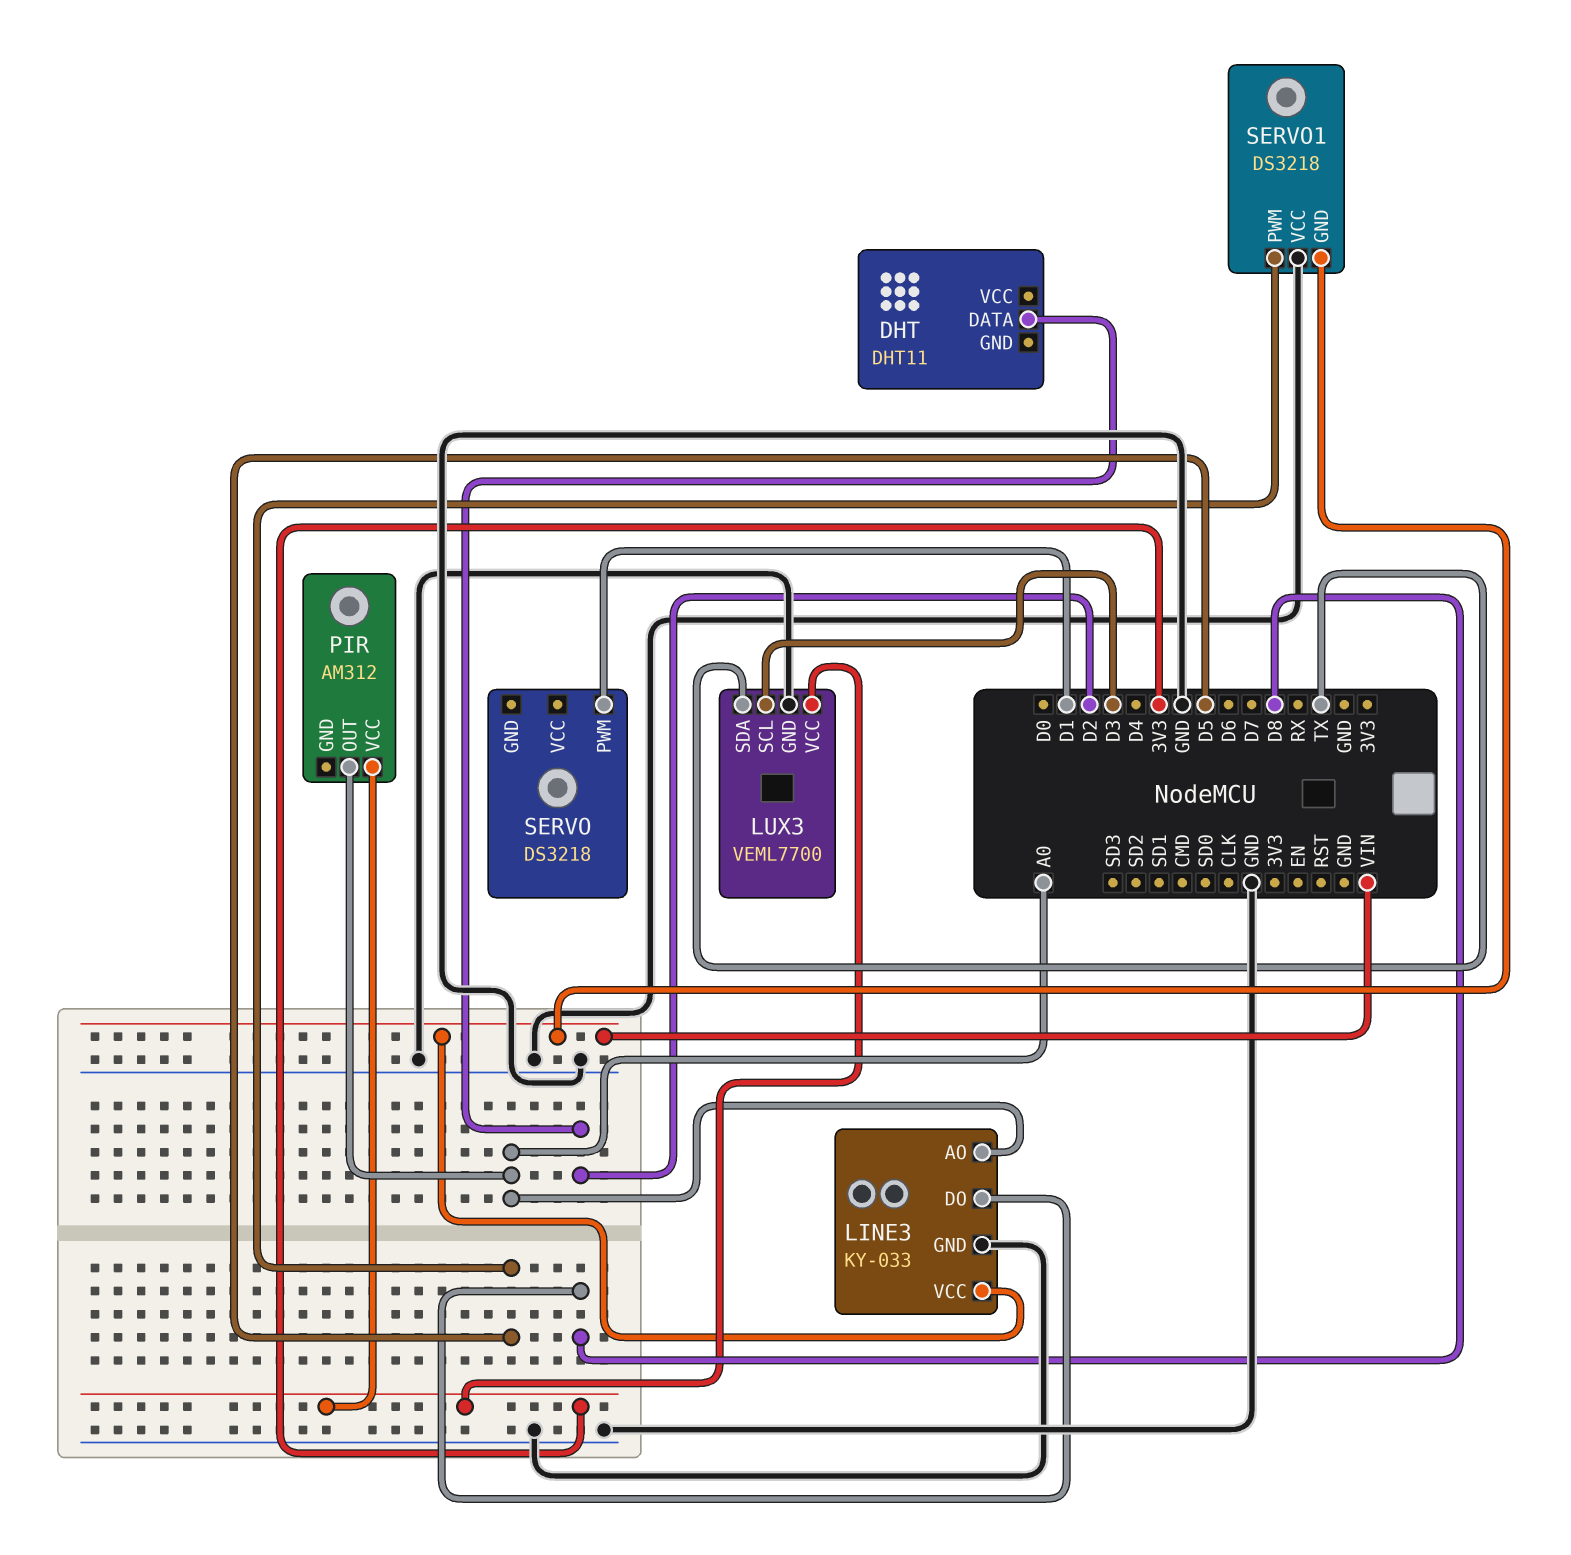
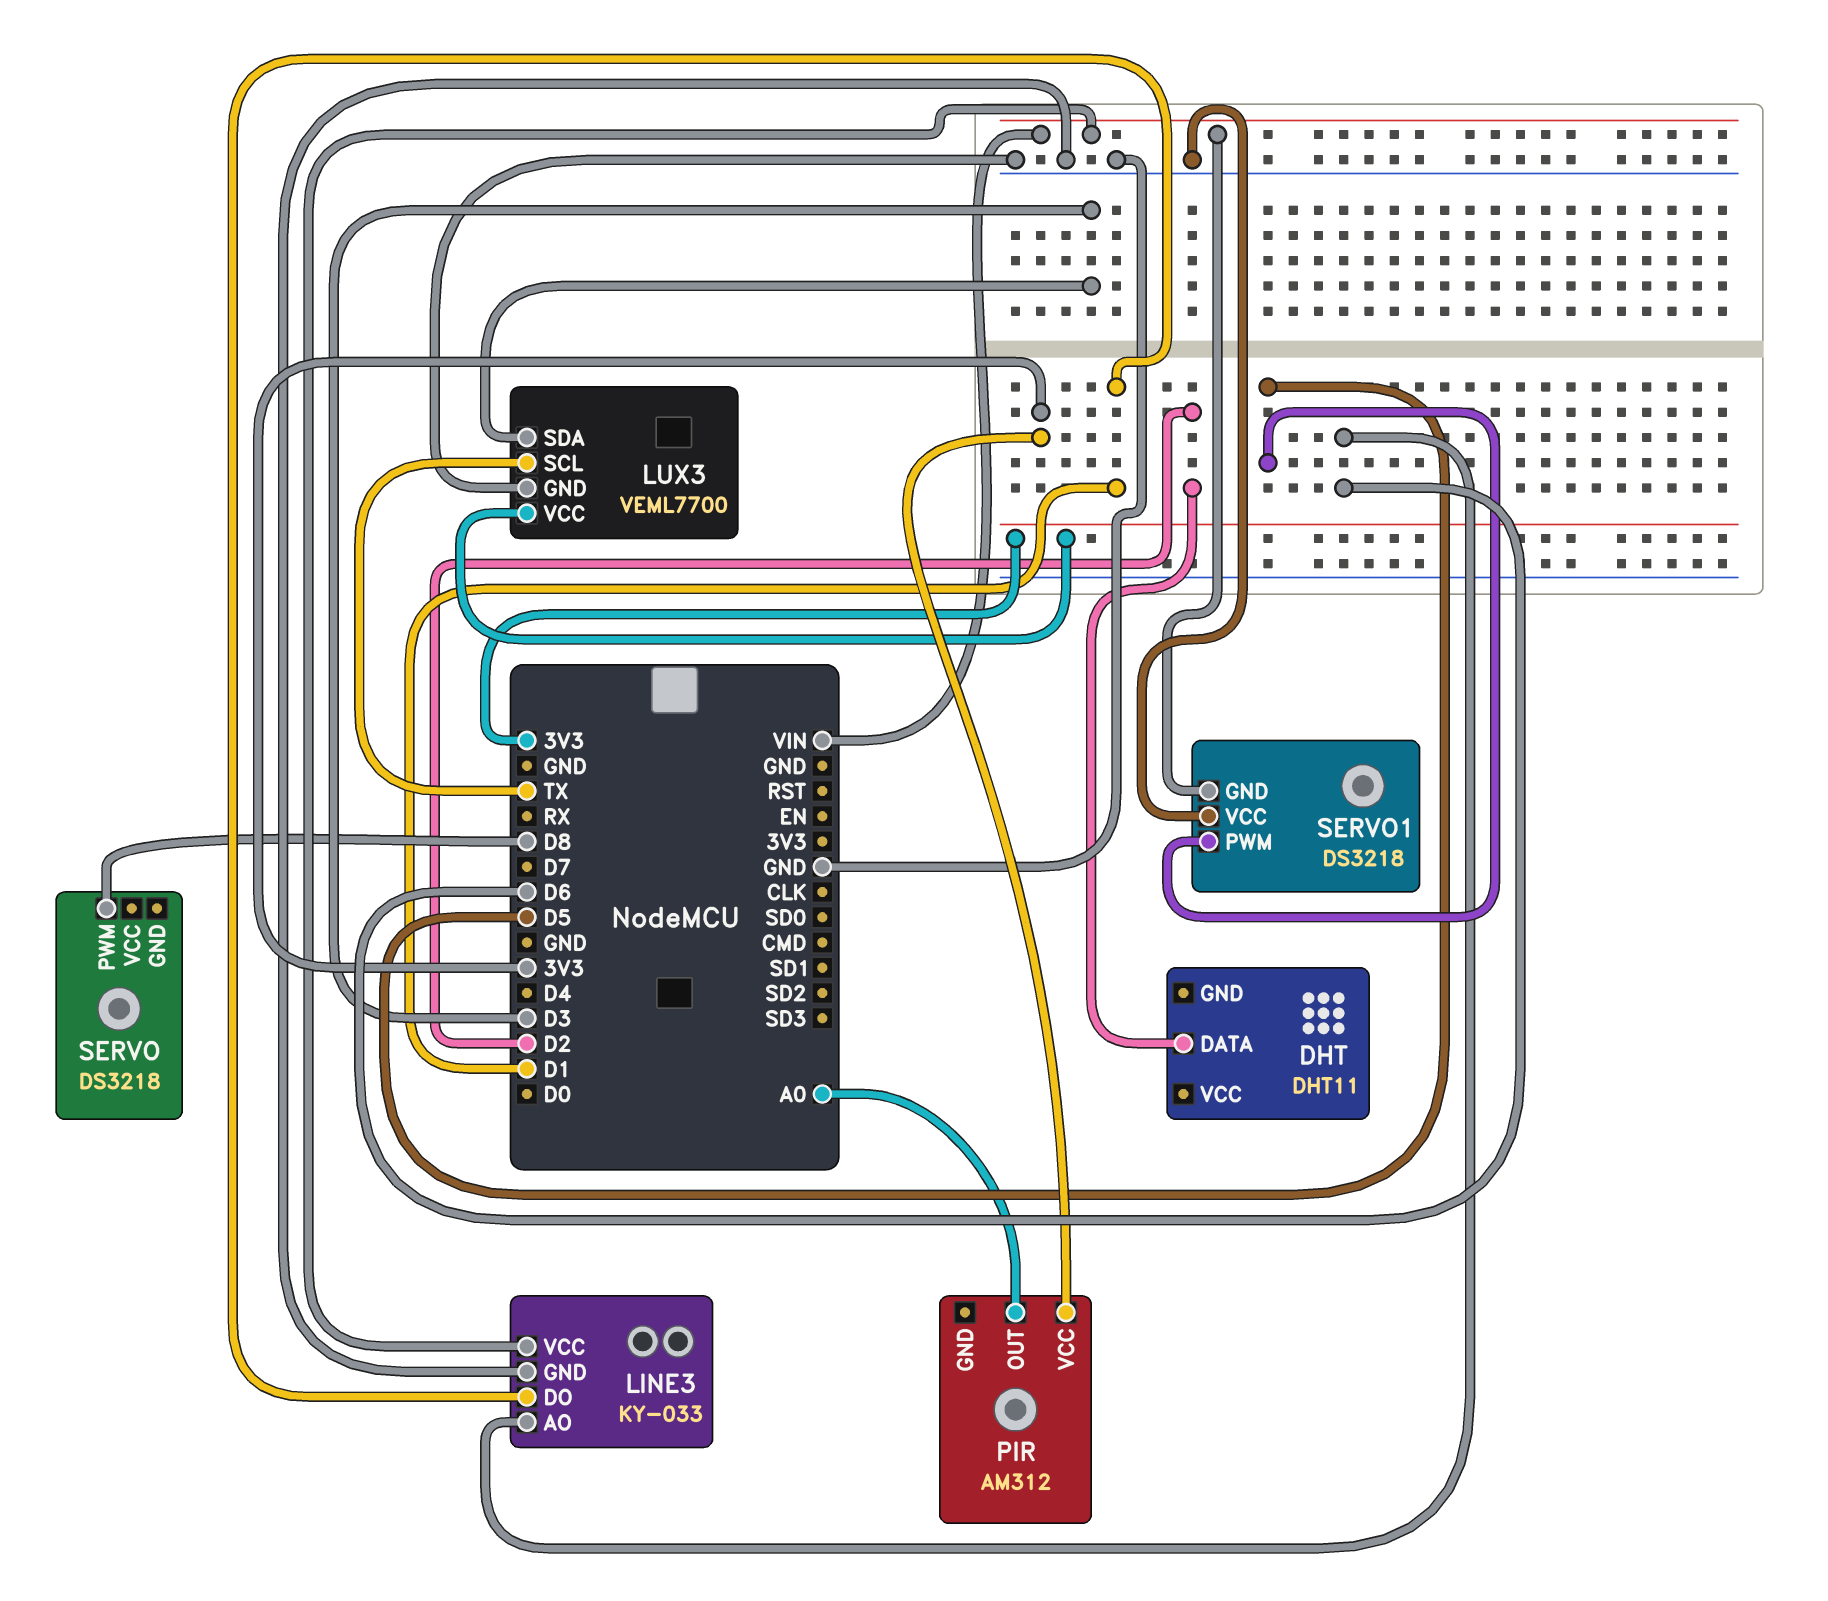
LINE3 pin AO: A0 -> D6
LINE3 pin DO: D8 -> D1
LUX3 pin SCL: D3 -> TX
LUX3 pin SDA: TX -> D3
SERVO pin PWM: D1 -> D8

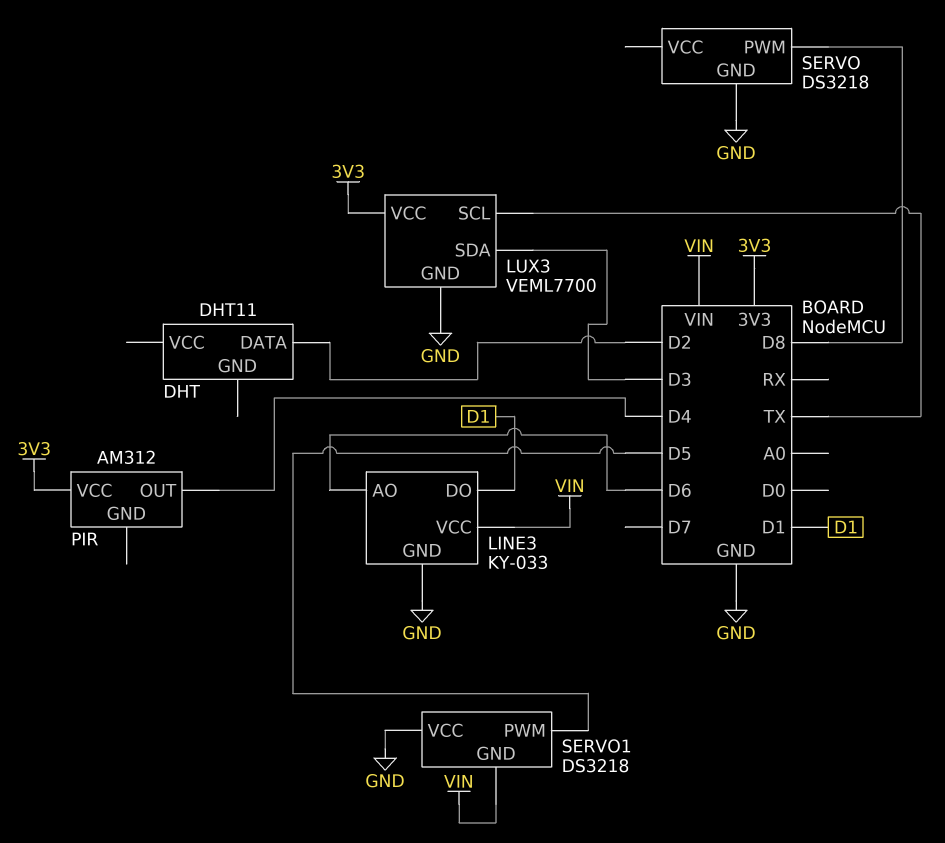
PIR pin OUT: A0 -> D4
SERVO pin GND: none -> GND

